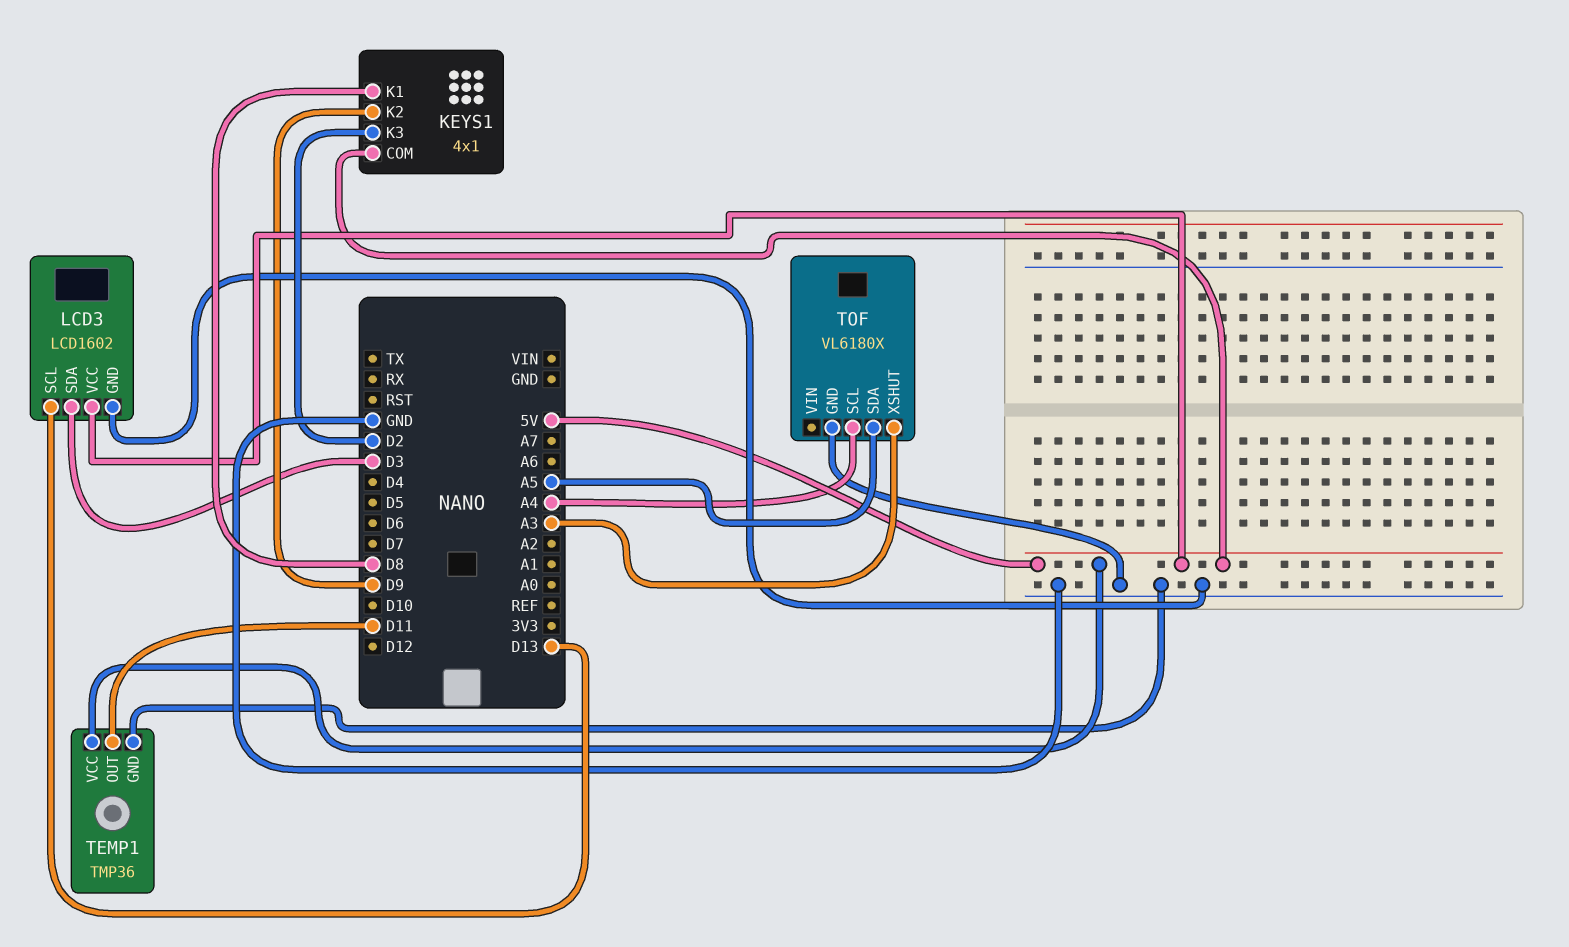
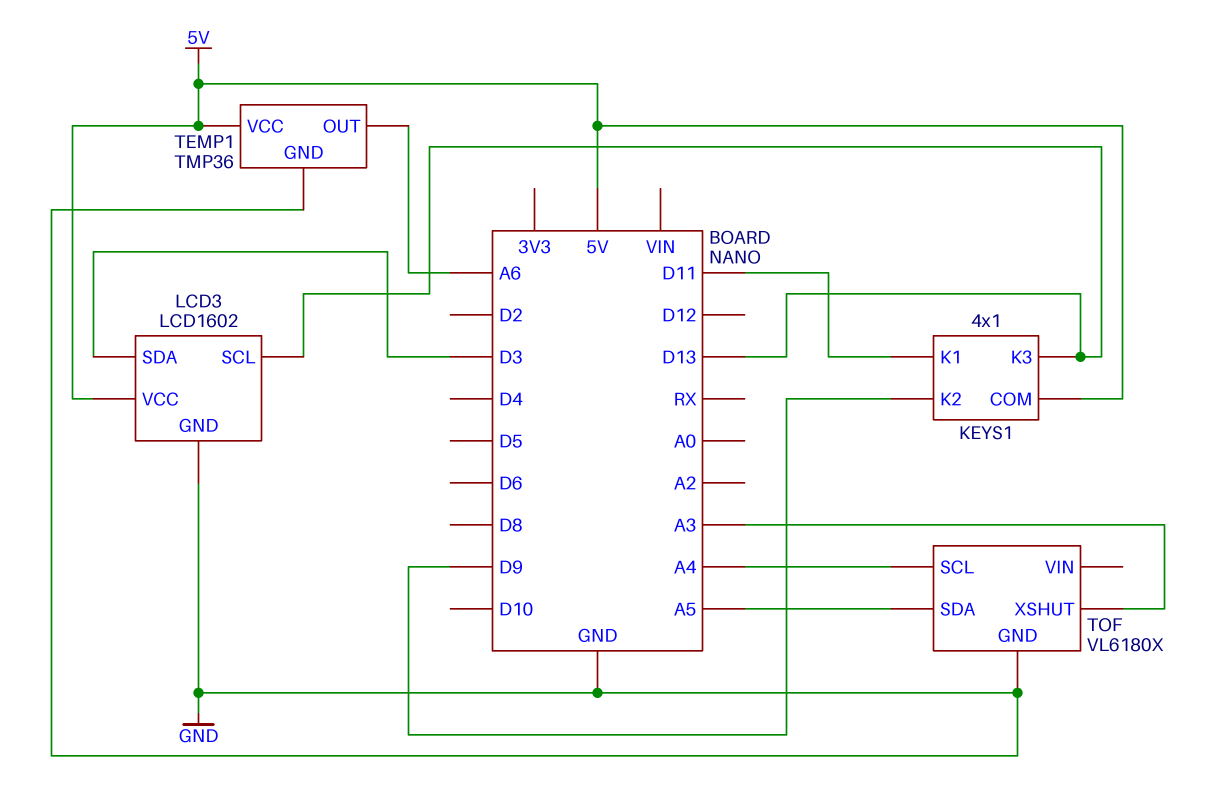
KEYS1 pin K1: D8 -> D11
KEYS1 pin K3: D2 -> D13
TEMP1 pin OUT: D11 -> A6

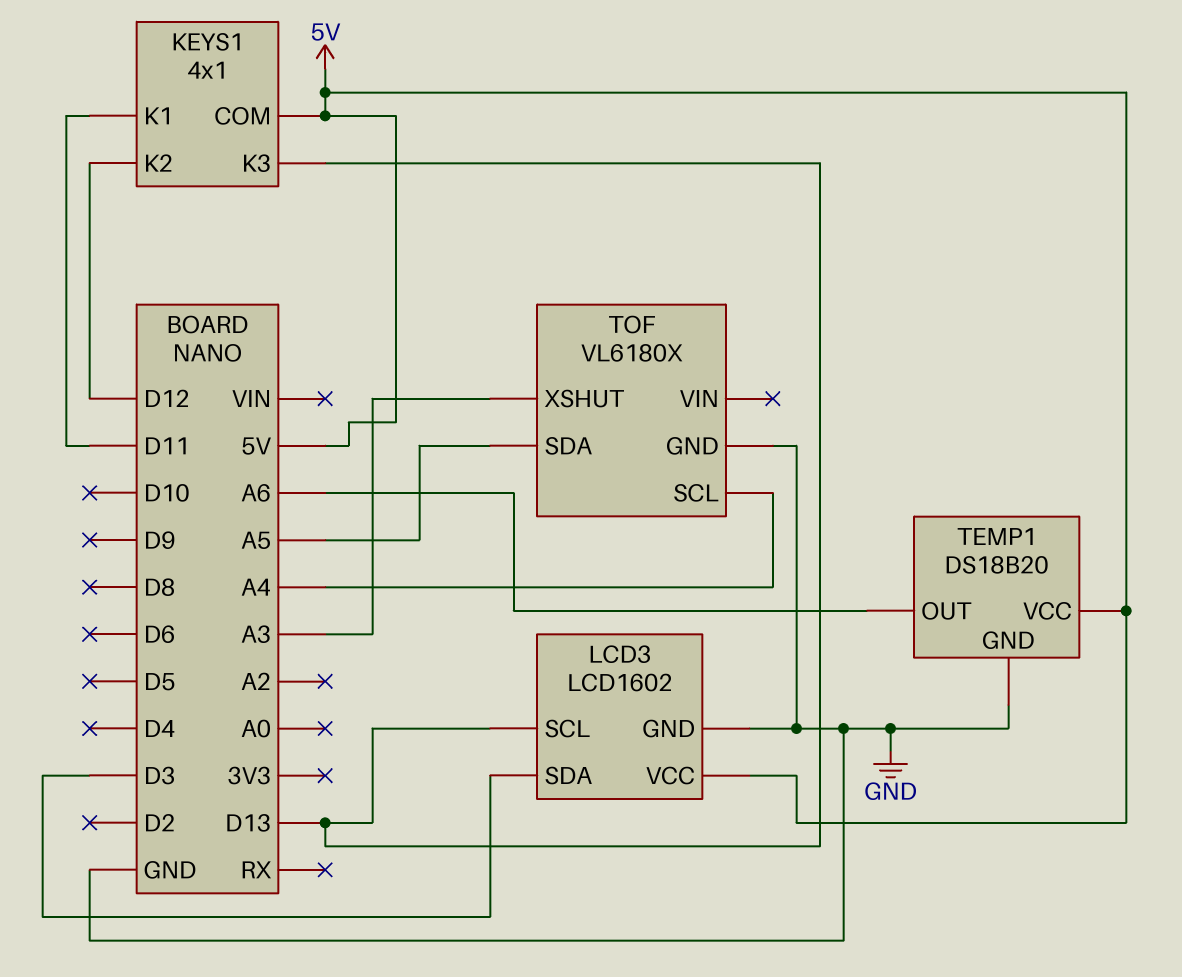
KEYS1 pin K2: D9 -> D12
TEMP1: TMP36 -> DS18B20

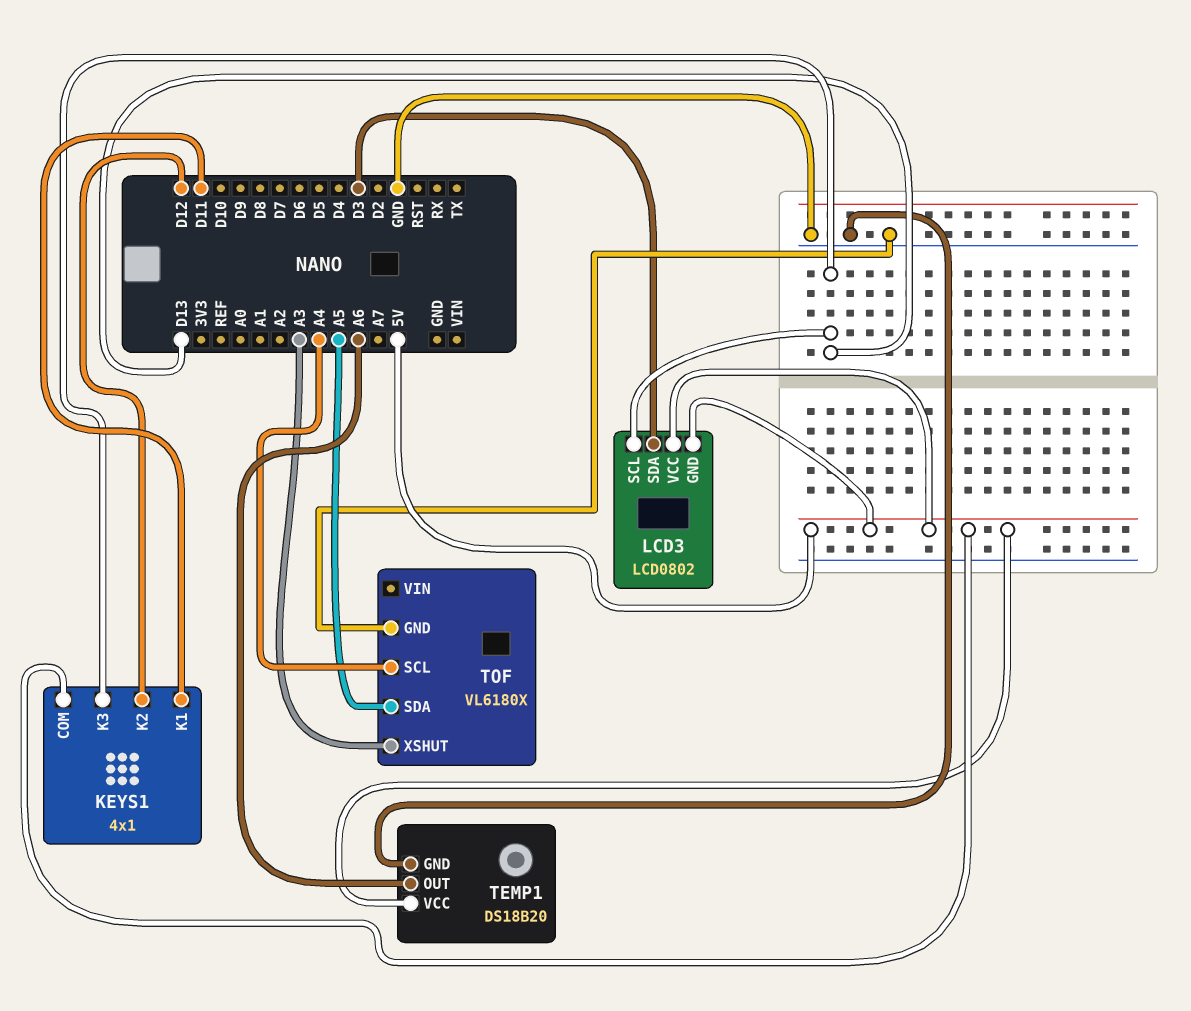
LCD3: LCD1602 -> LCD0802
LCD3 pin GND: GND -> 5V

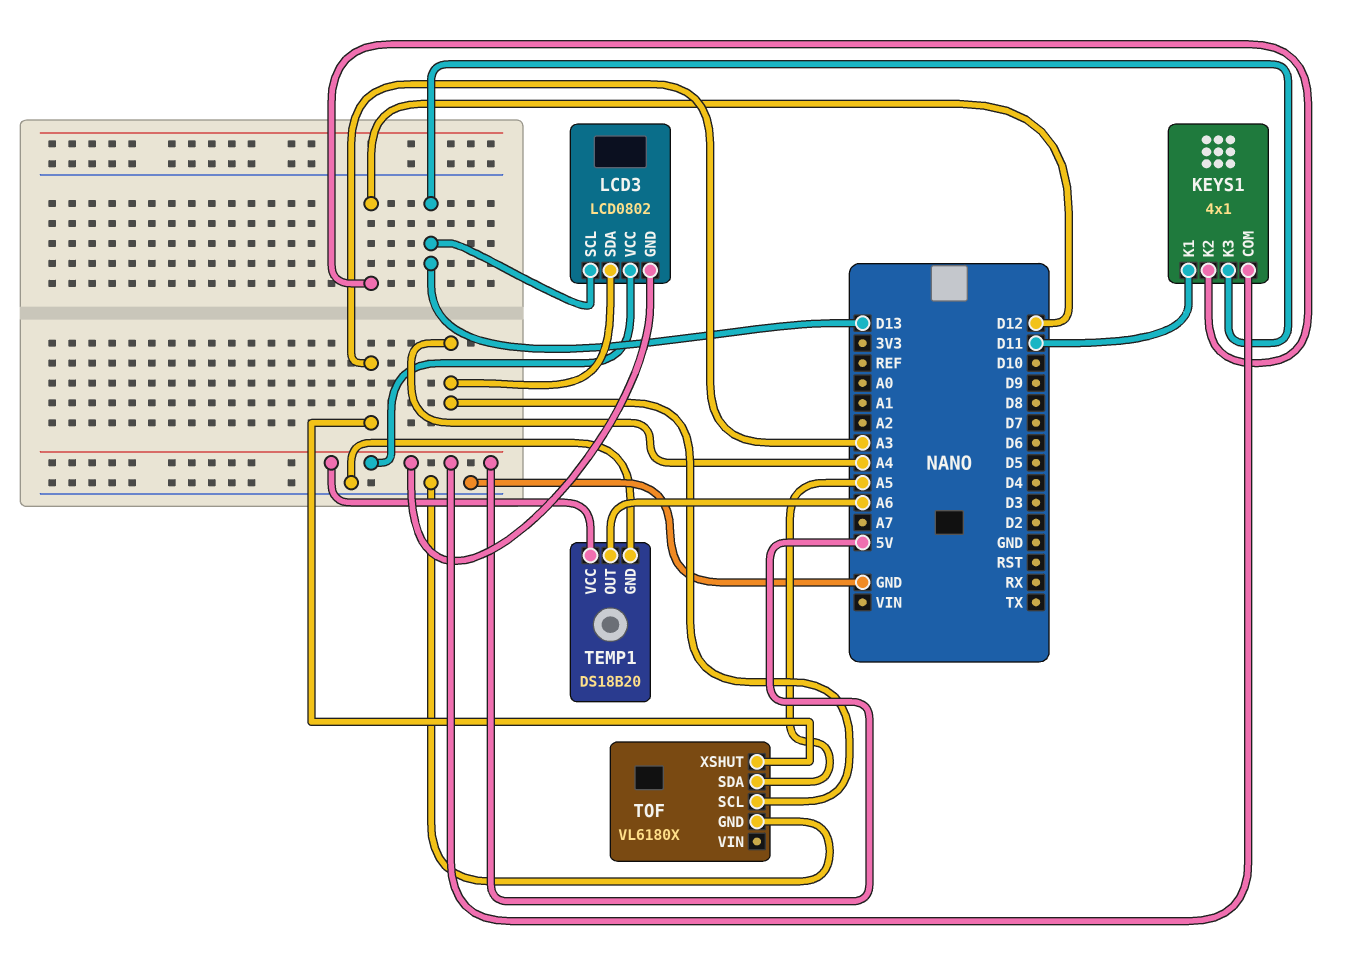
LCD3 pin SDA: D3 -> A4

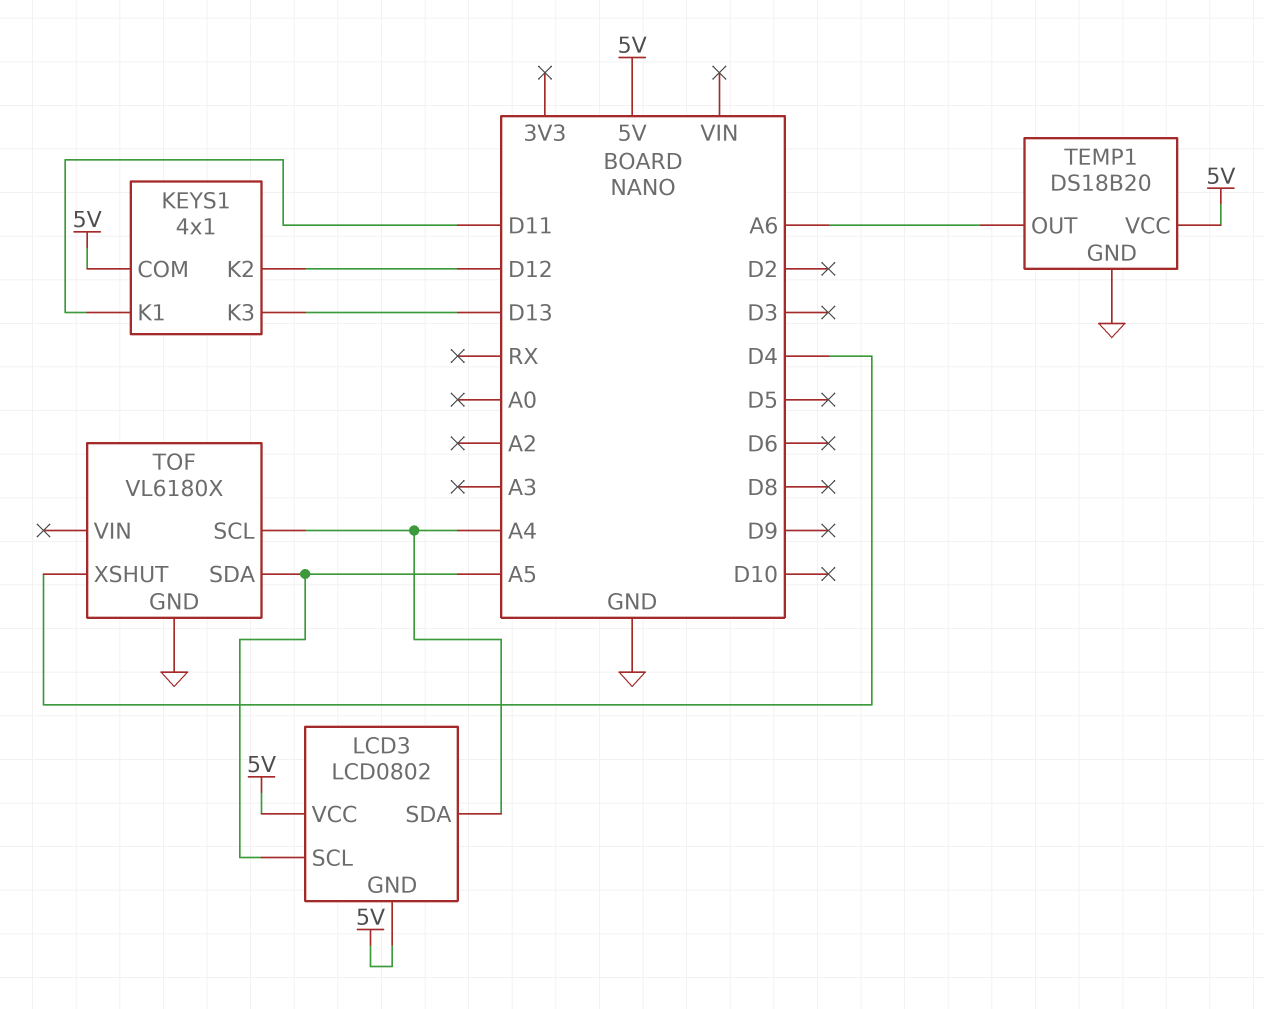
LCD3 pin SCL: D13 -> A5
TOF pin XSHUT: A3 -> D4

